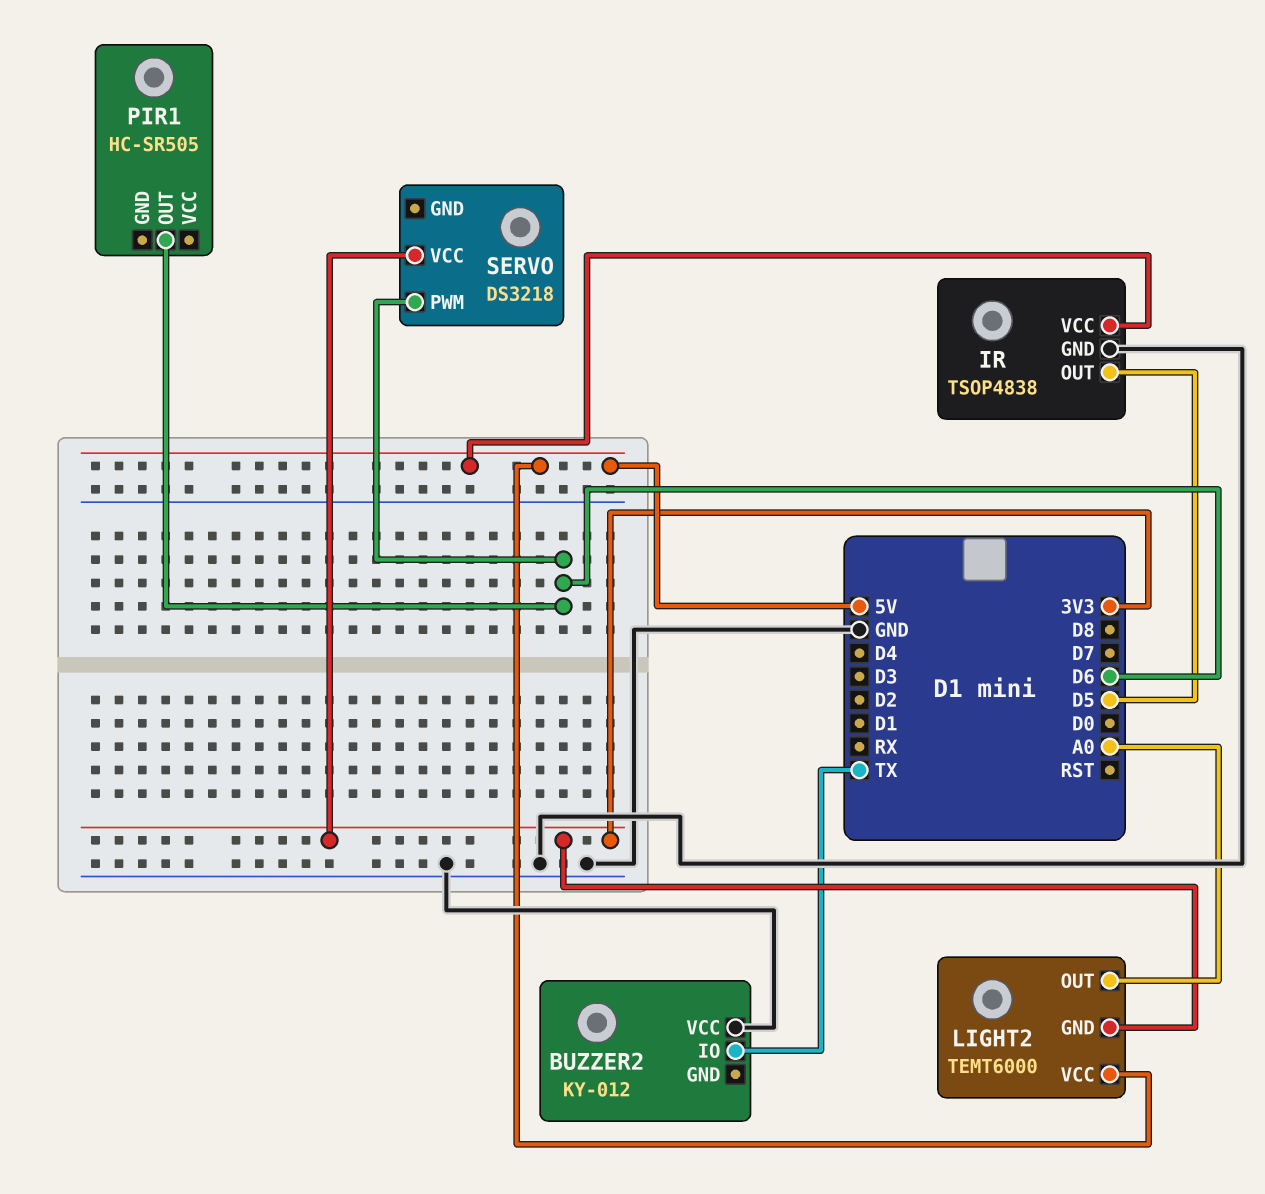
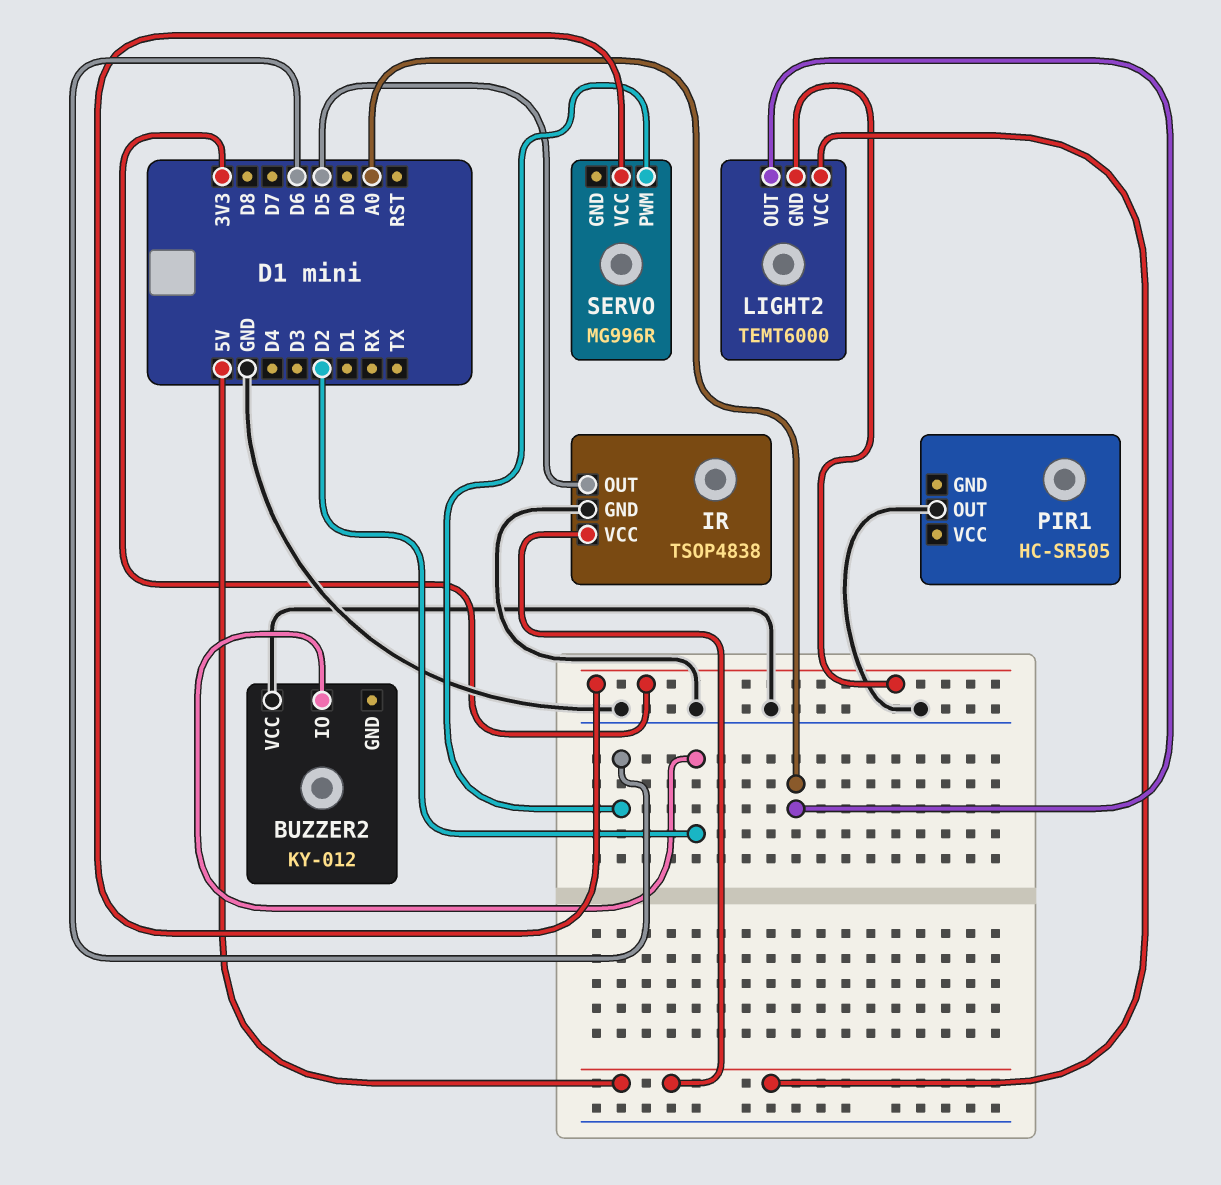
BUZZER2 pin IO: TX -> D2
PIR1 pin OUT: D6 -> GND
SERVO: DS3218 -> MG996R

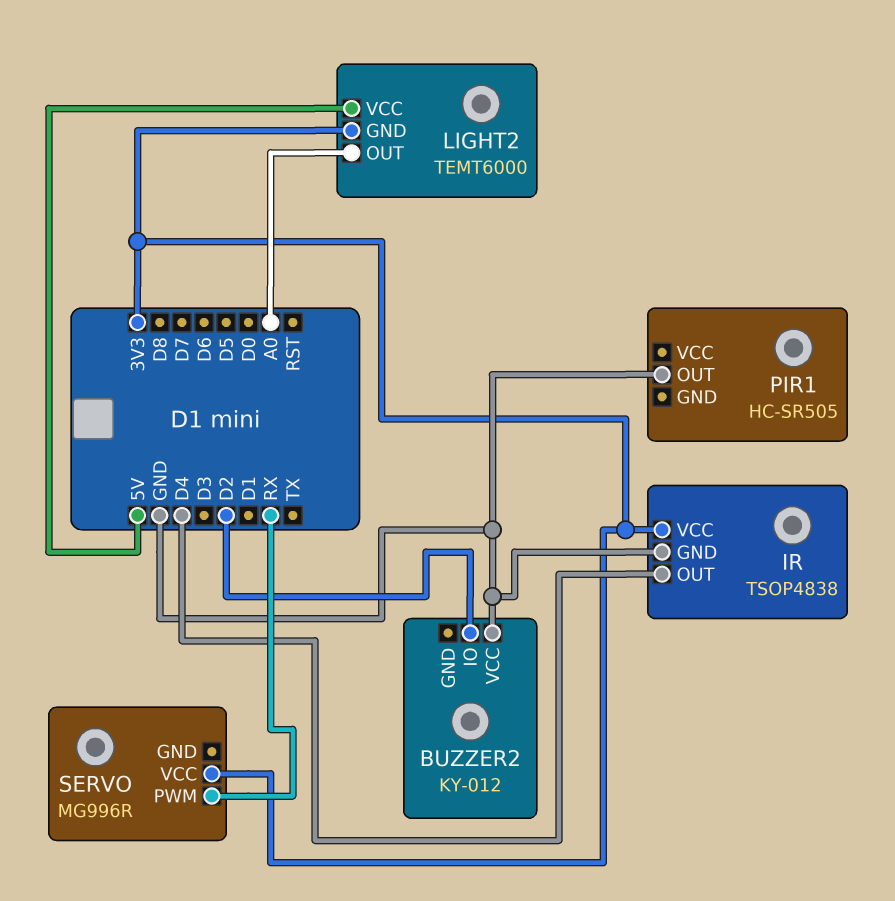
IR pin OUT: D5 -> D4
IR pin VCC: 5V -> 3V3
SERVO pin PWM: D6 -> RX

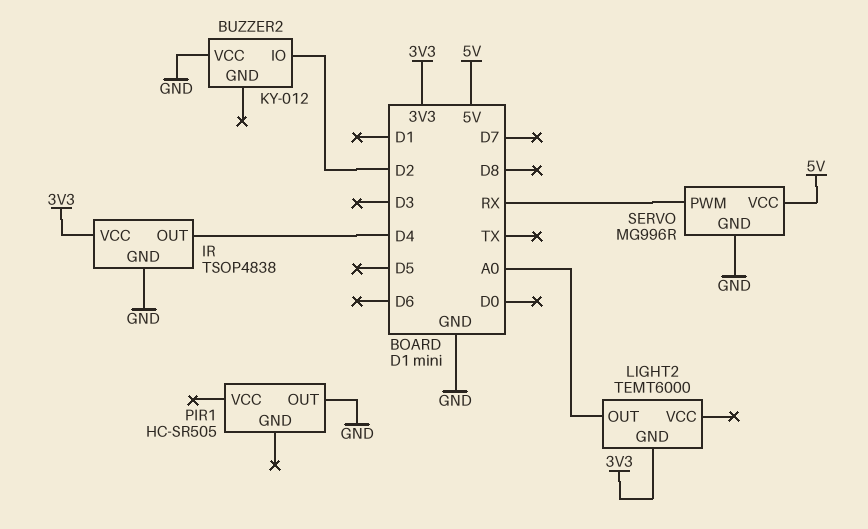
LIGHT2 pin VCC: 5V -> none
SERVO pin GND: none -> GND
SERVO pin VCC: 3V3 -> 5V

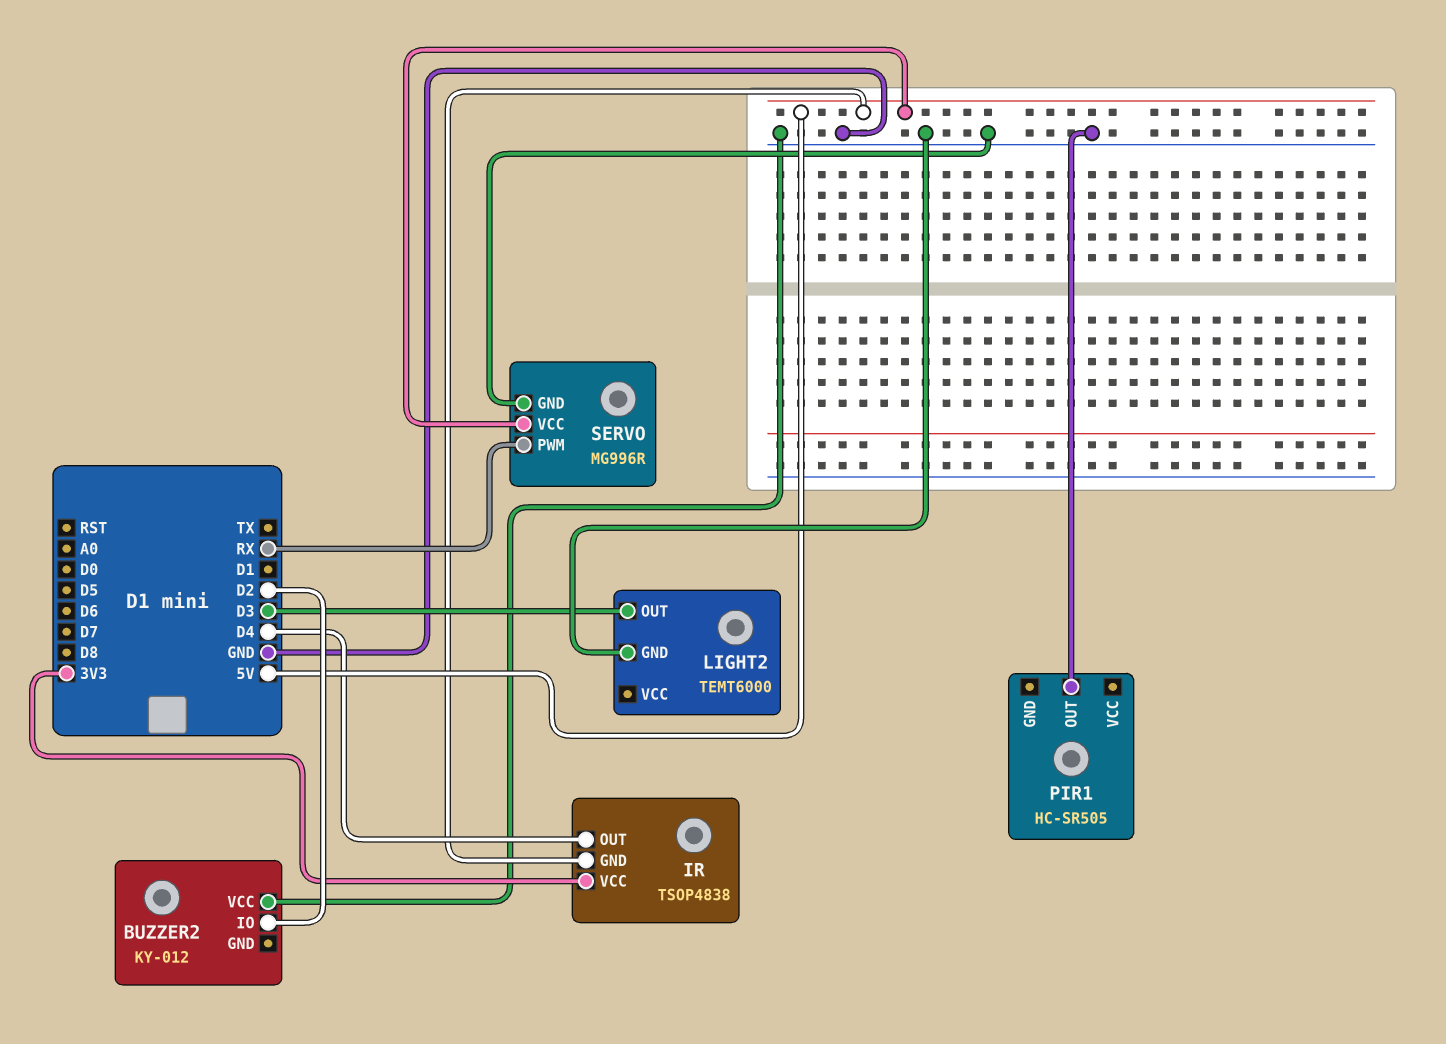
IR pin GND: GND -> 5V
LIGHT2 pin GND: 3V3 -> GND
LIGHT2 pin OUT: A0 -> D3

